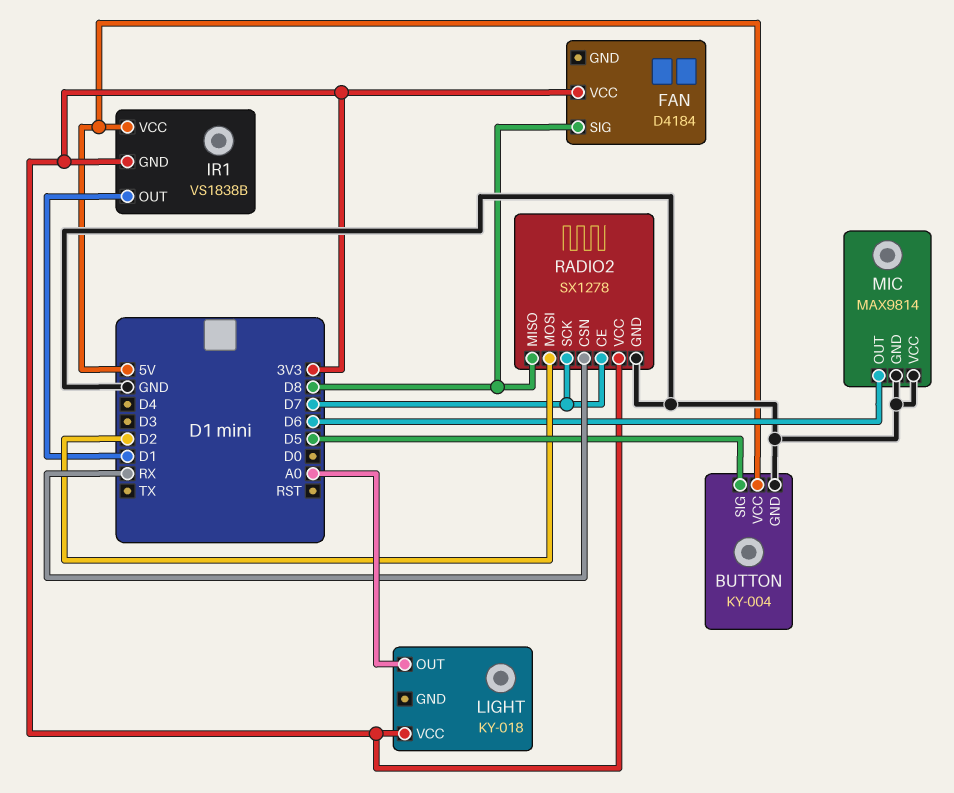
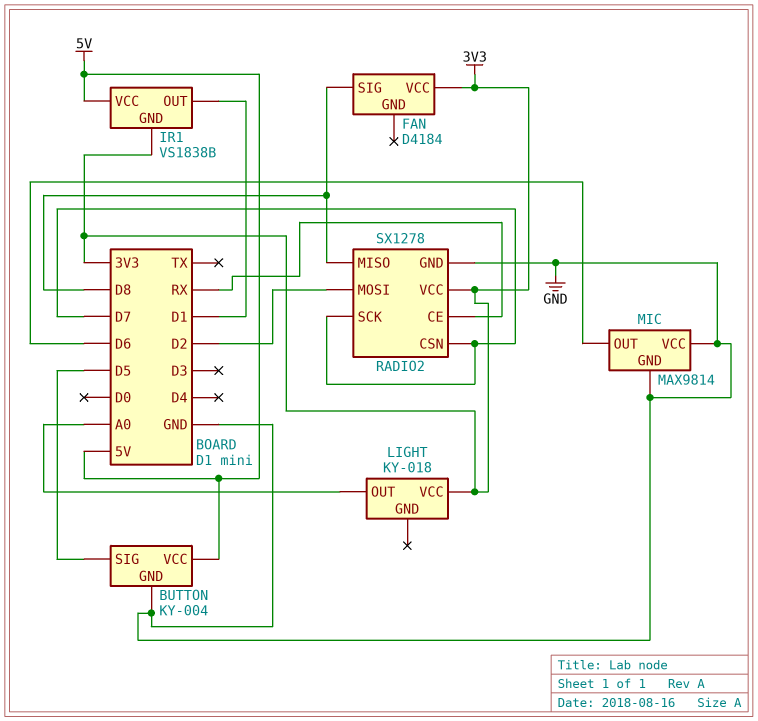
RADIO2 pin CE: D7 -> RX
RADIO2 pin CSN: RX -> D7

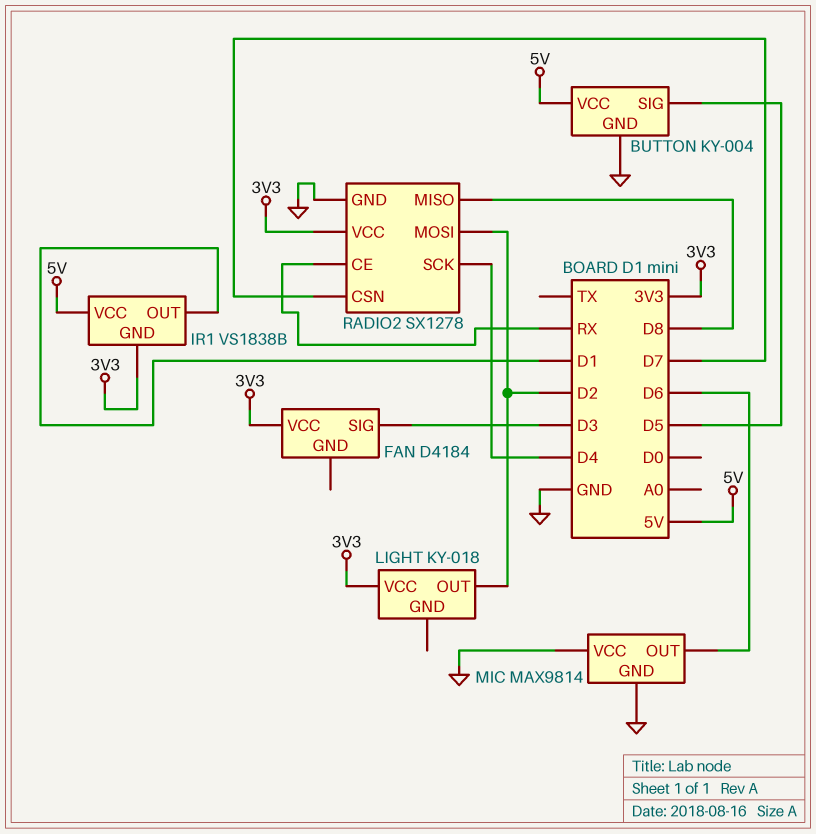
FAN pin SIG: D8 -> D3
LIGHT pin OUT: A0 -> D2
RADIO2 pin SCK: D7 -> D4

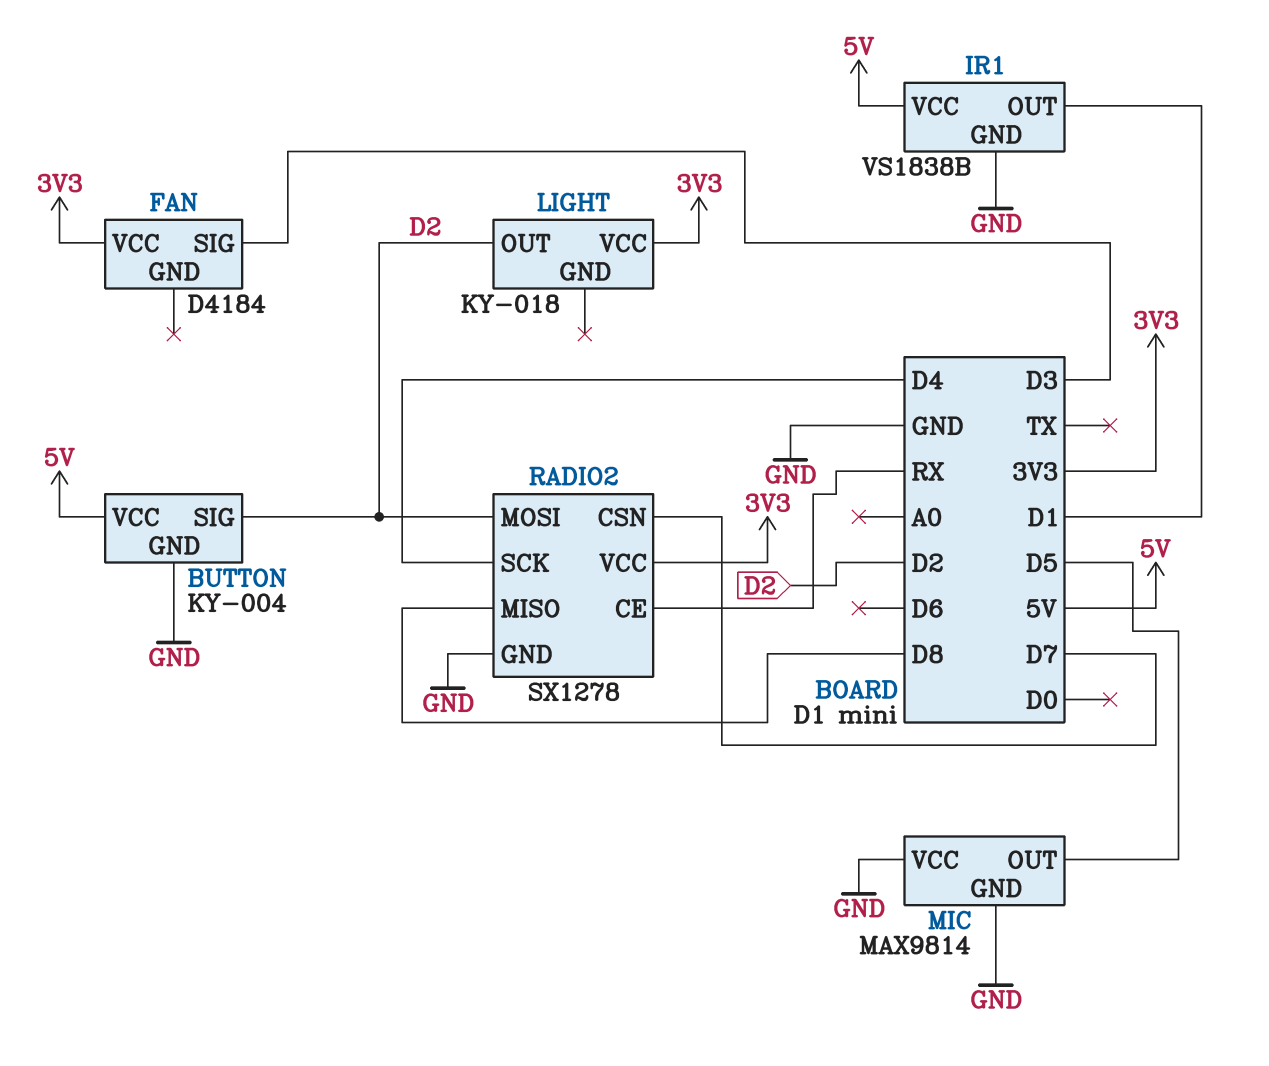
BUTTON pin SIG: D5 -> D2
IR1 pin GND: 3V3 -> GND
MIC pin OUT: D6 -> D5

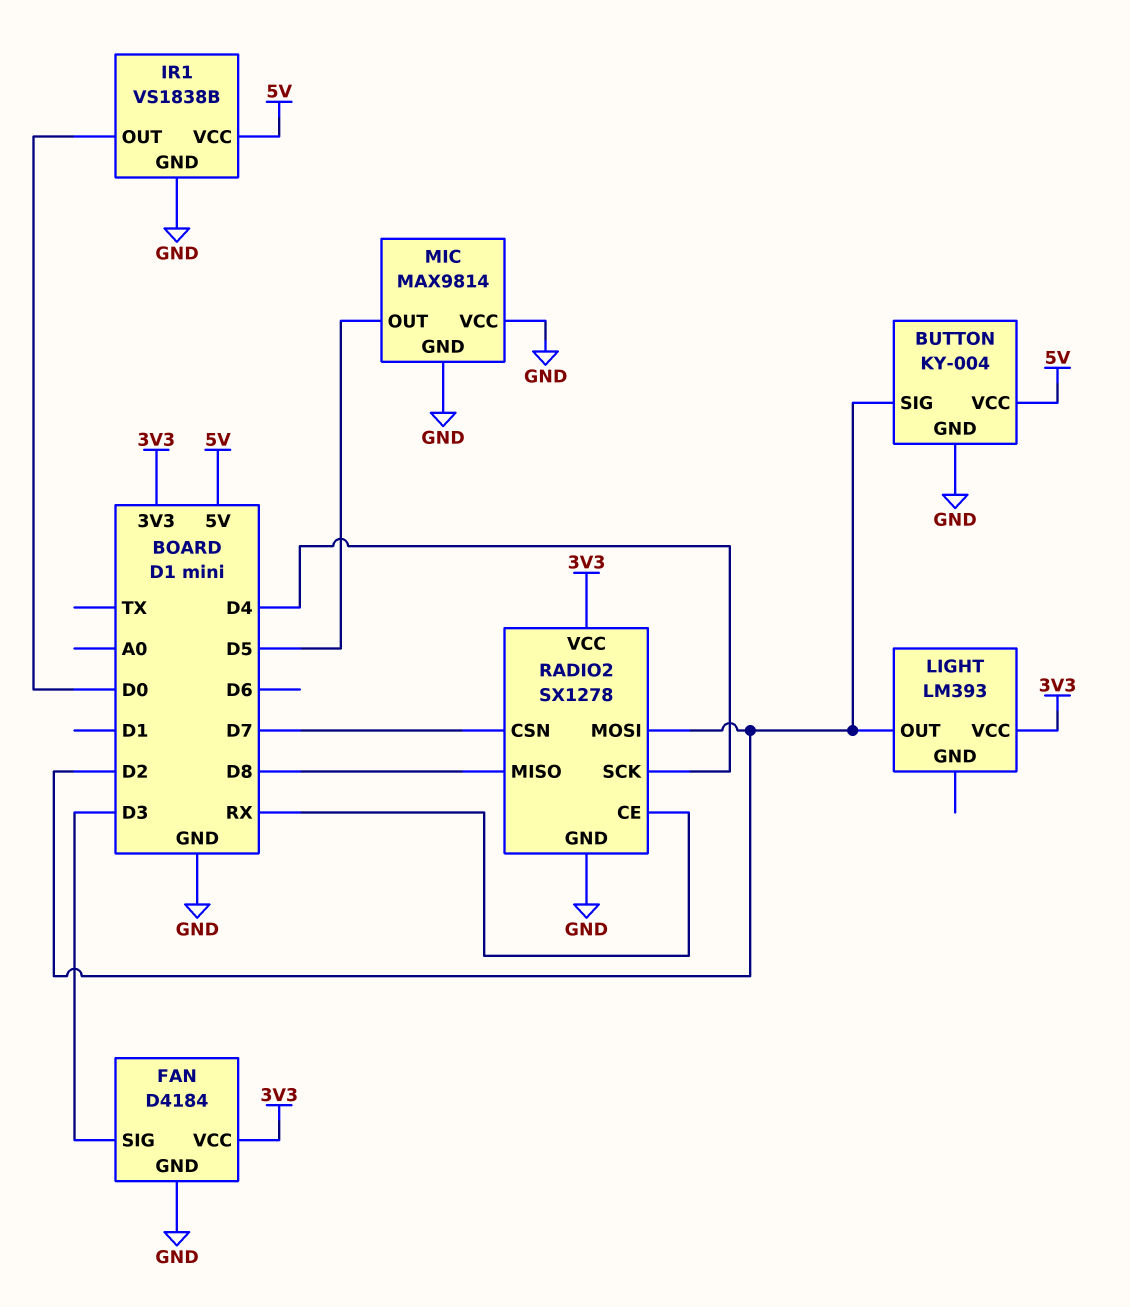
FAN pin GND: none -> GND
IR1 pin OUT: D1 -> D0
LIGHT: KY-018 -> LM393

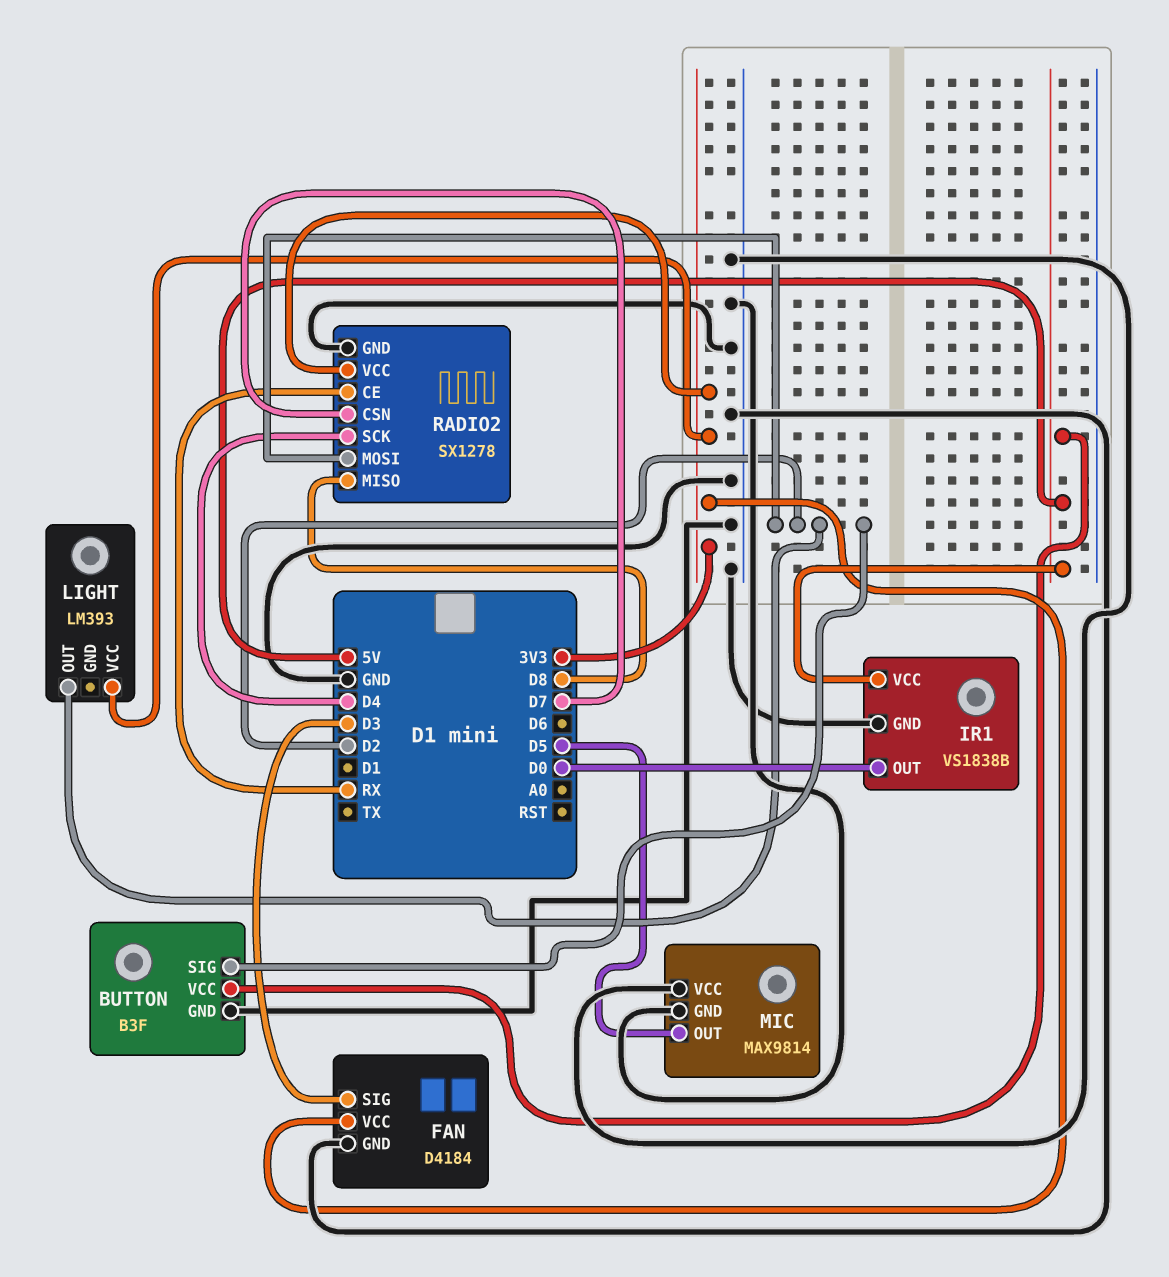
BUTTON: KY-004 -> B3F

